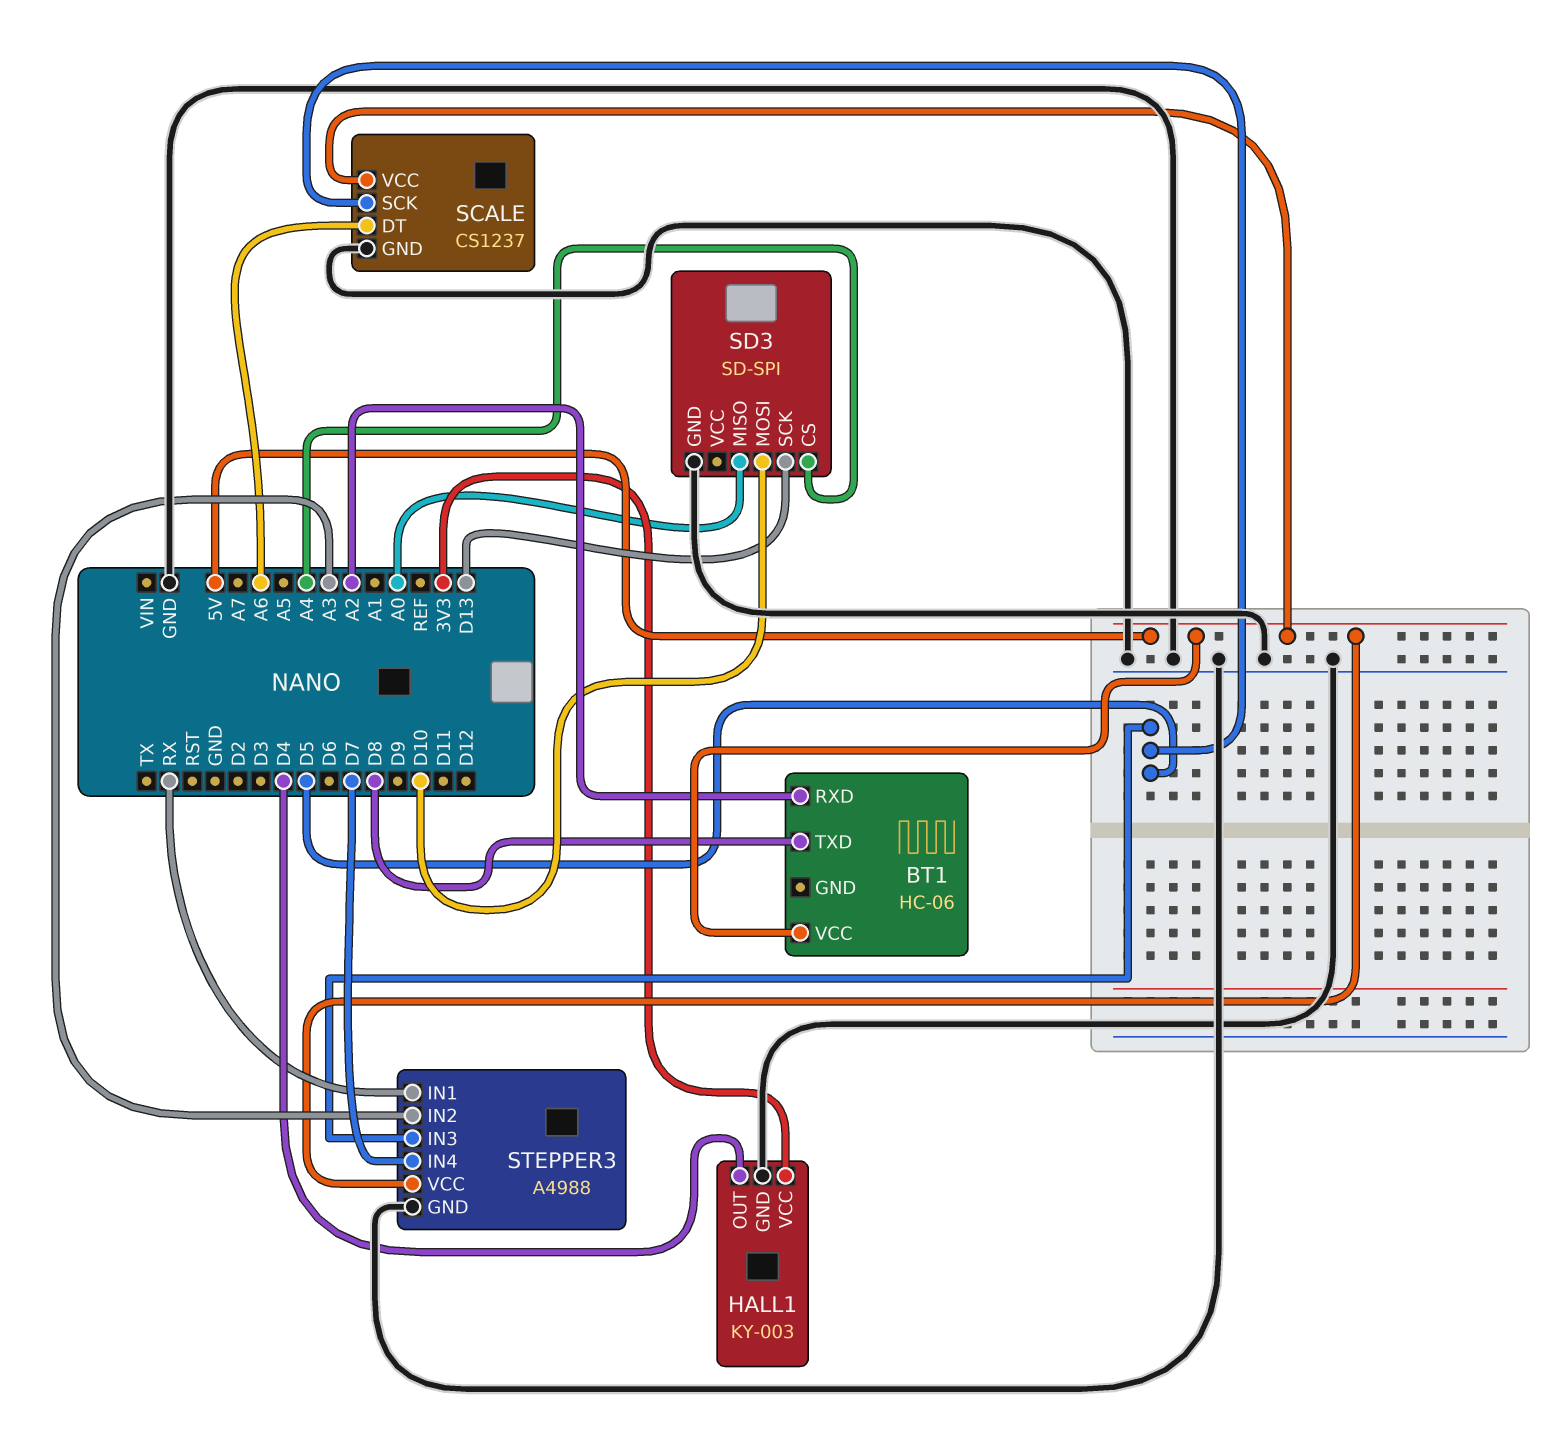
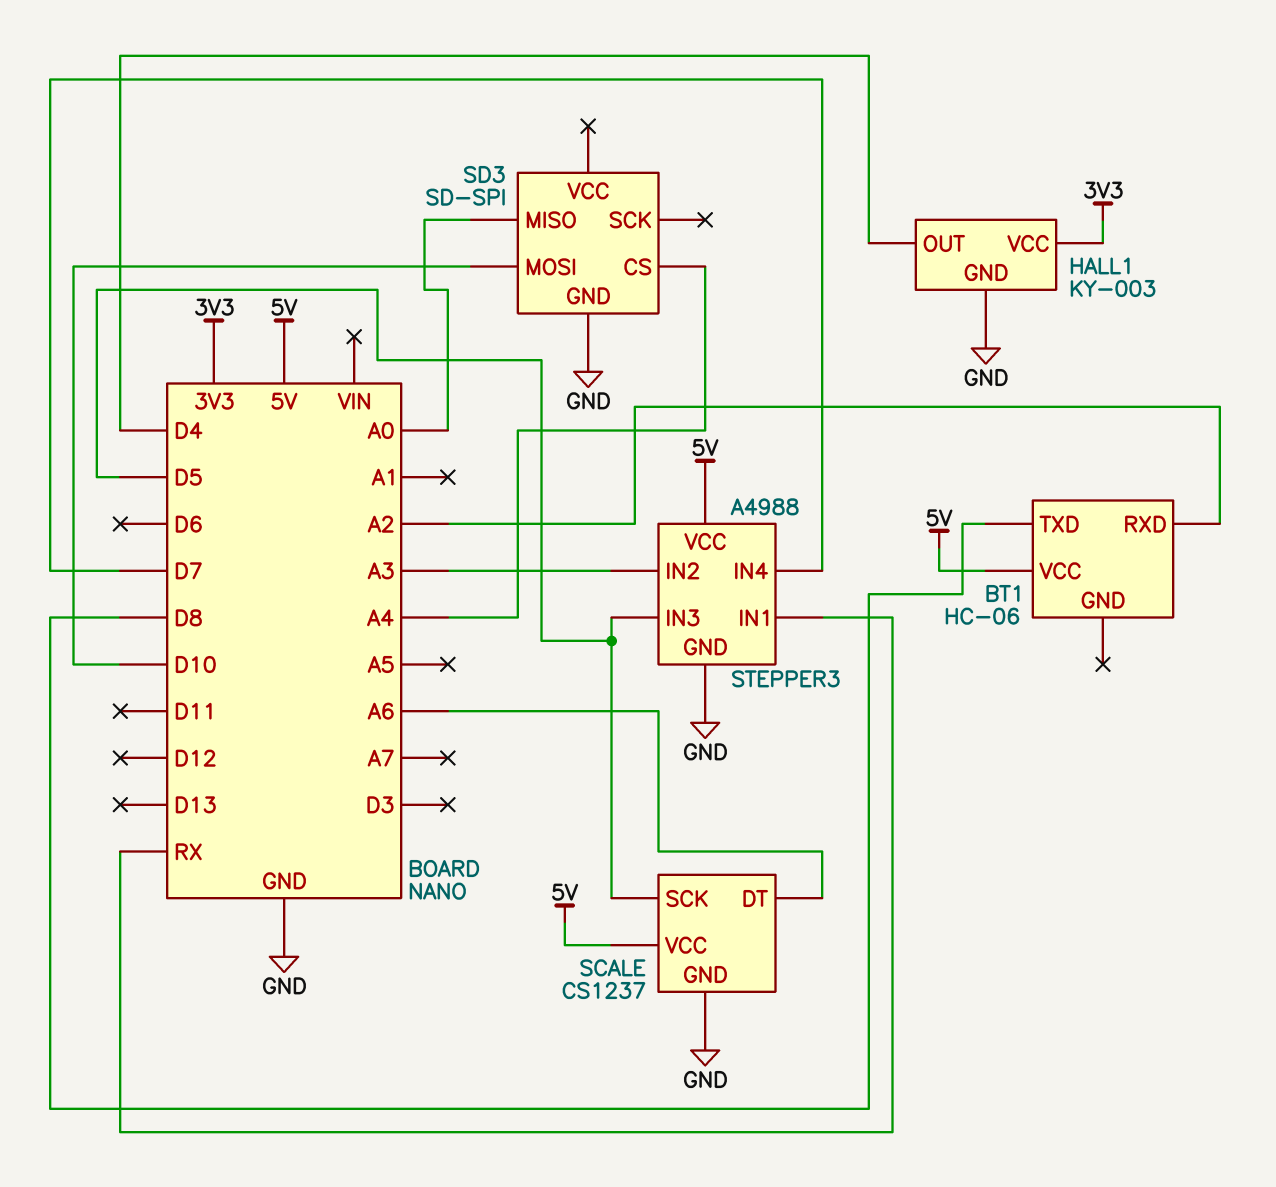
SD3 pin SCK: D13 -> none

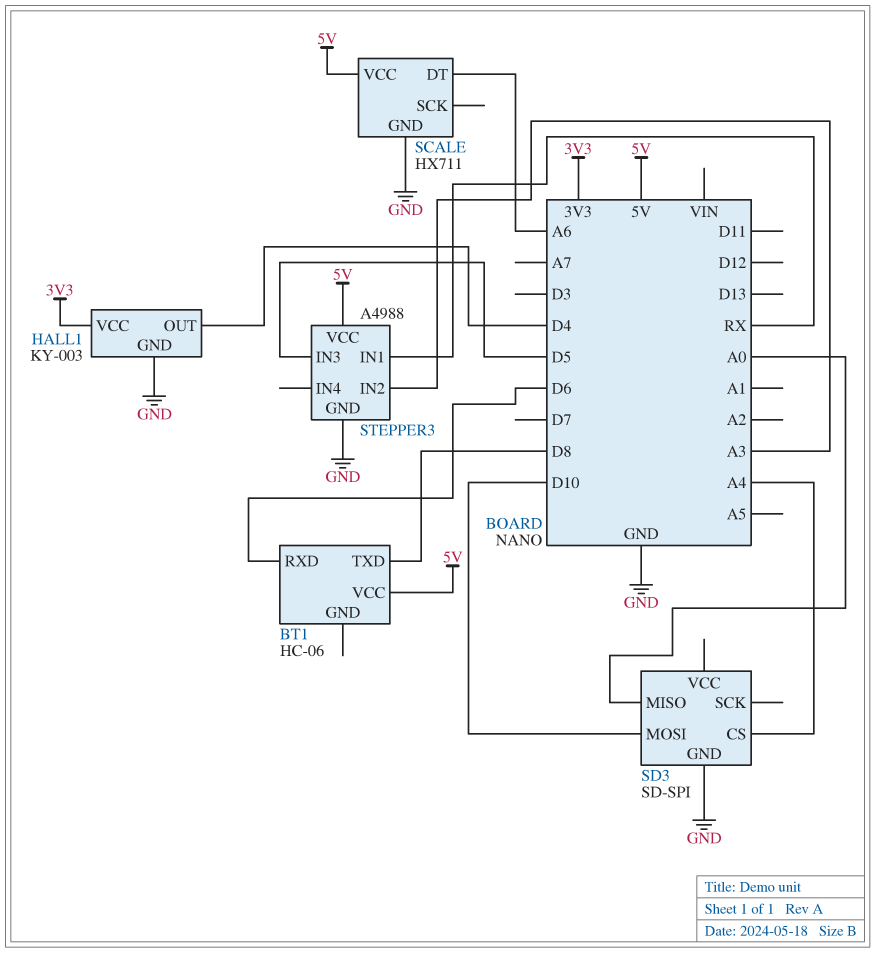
BT1 pin RXD: A2 -> D6
SCALE: CS1237 -> HX711
SCALE pin SCK: D5 -> none
STEPPER3 pin IN4: D7 -> none

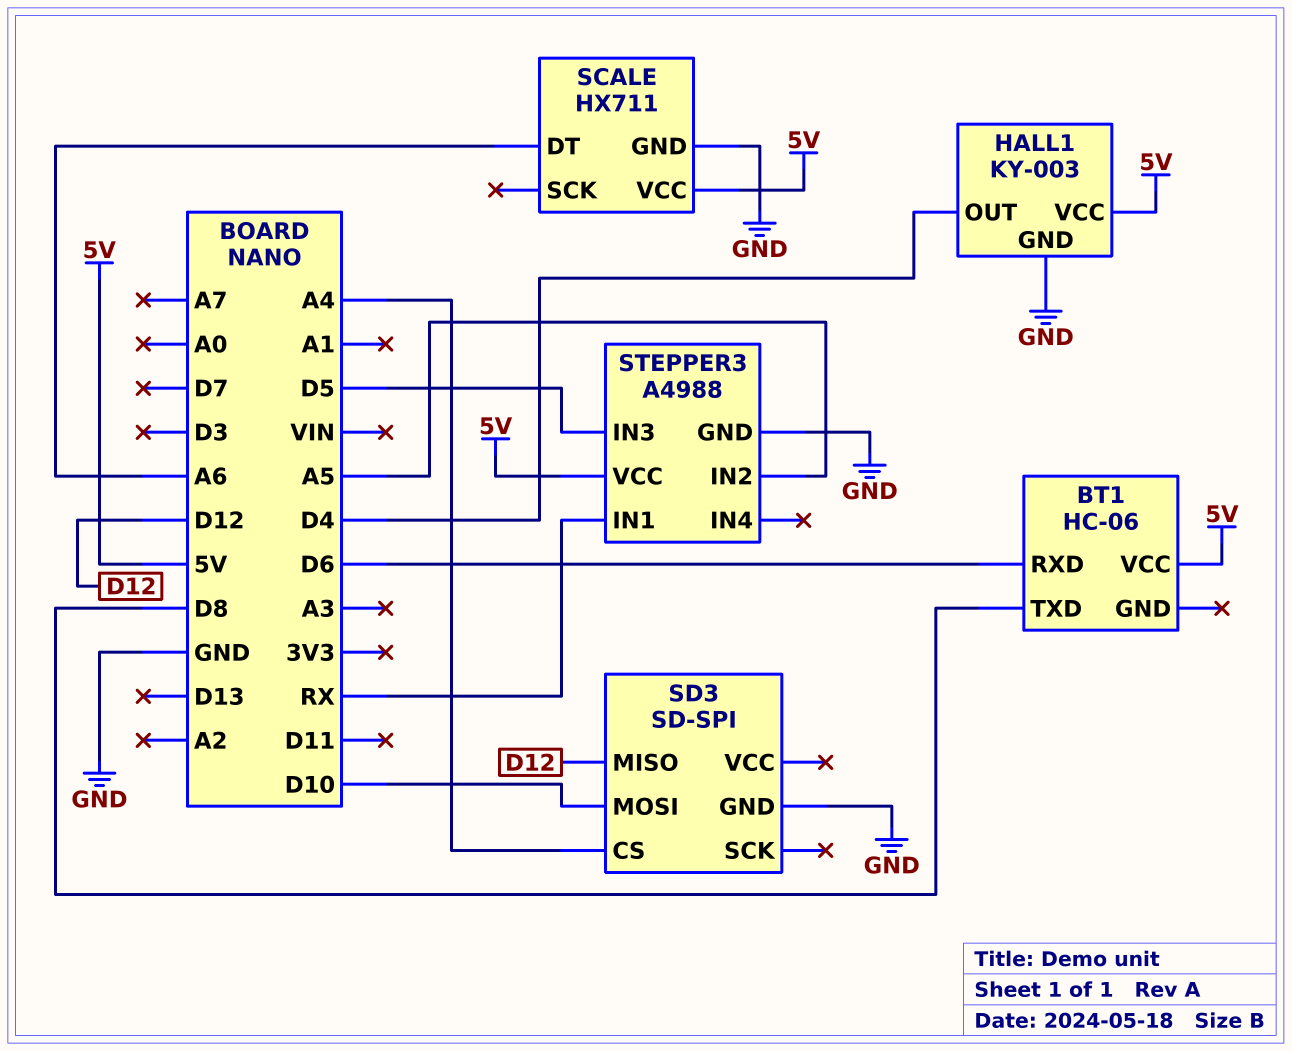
HALL1 pin VCC: 3V3 -> 5V
SD3 pin MISO: A0 -> D12
STEPPER3 pin IN2: A3 -> A5

